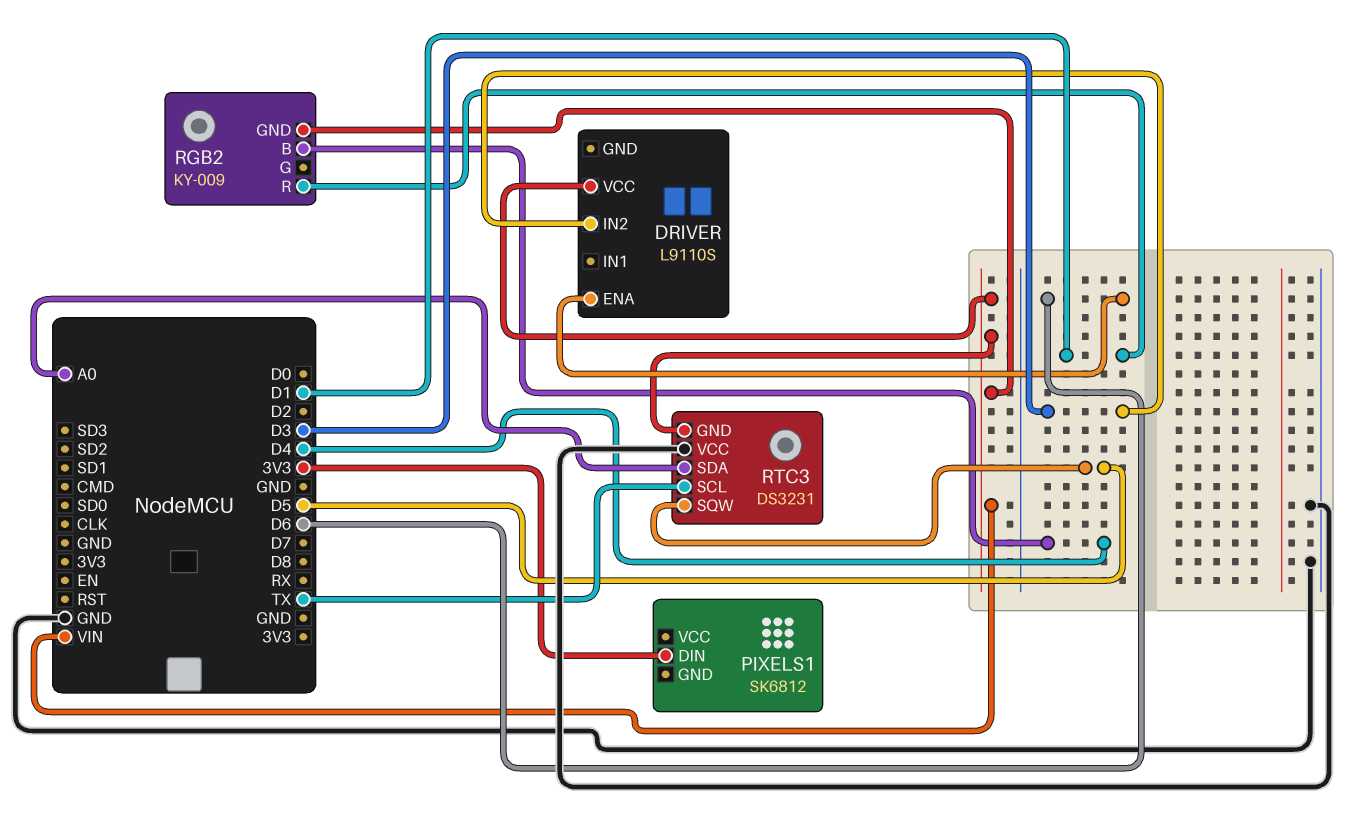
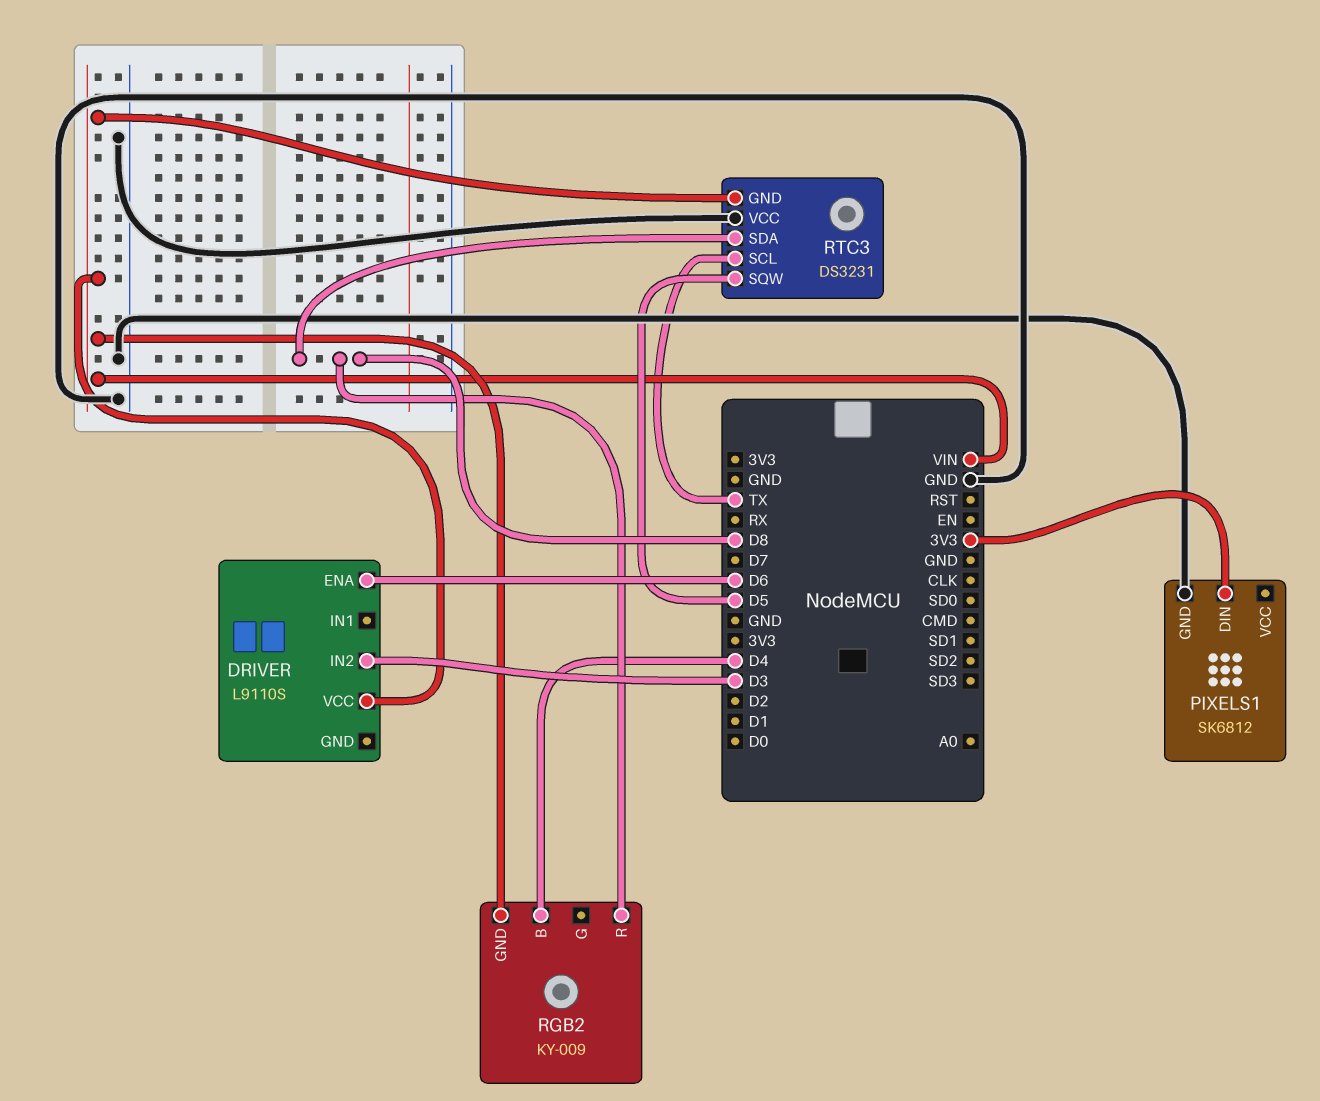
PIXELS1 pin GND: none -> GND
RGB2 pin R: D1 -> D8
RTC3 pin SDA: A0 -> D8

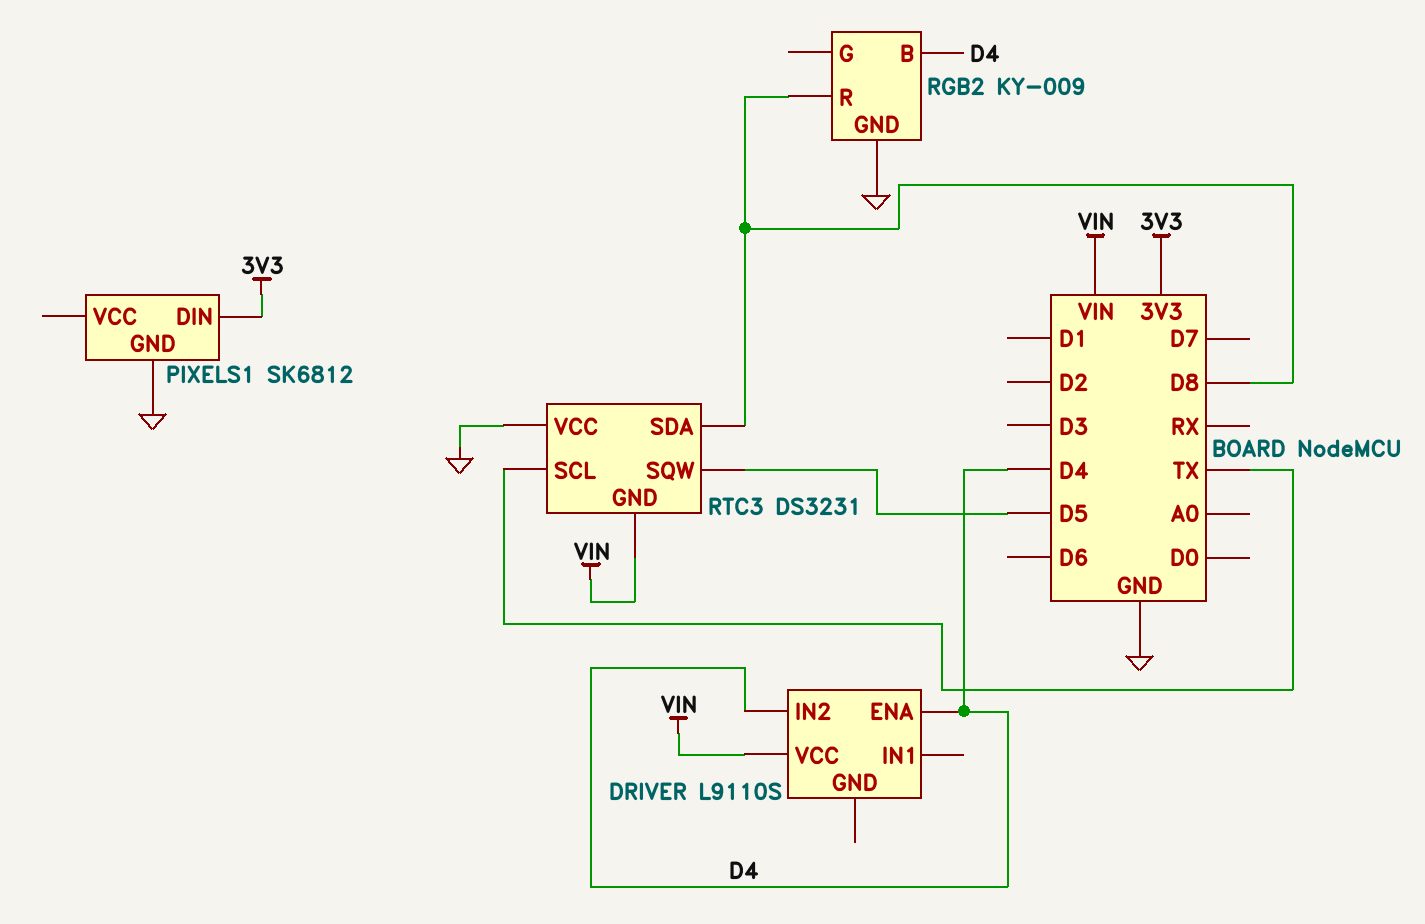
DRIVER pin ENA: D6 -> D4
DRIVER pin IN2: D3 -> D4
RGB2 pin GND: VIN -> GND

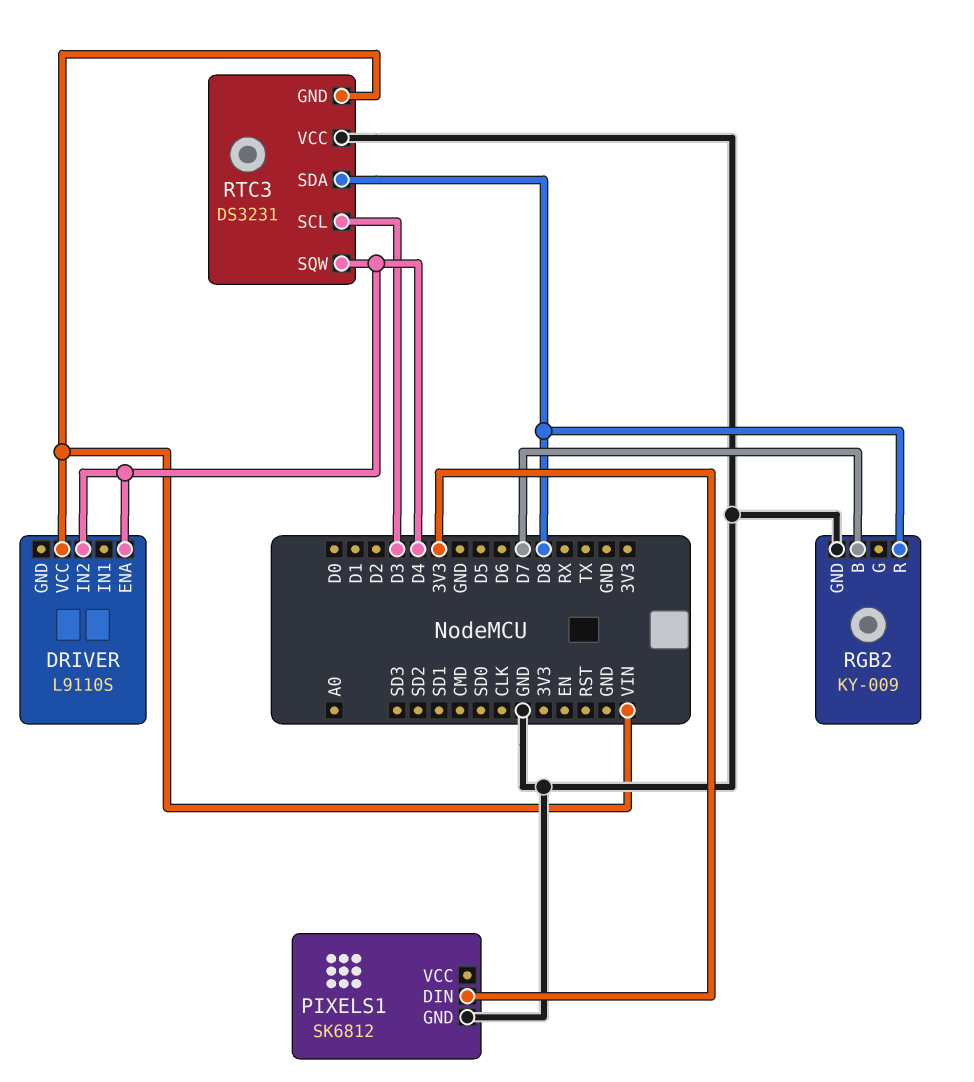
RGB2 pin B: D4 -> D7
RTC3 pin SCL: TX -> D3
RTC3 pin SQW: D5 -> D4

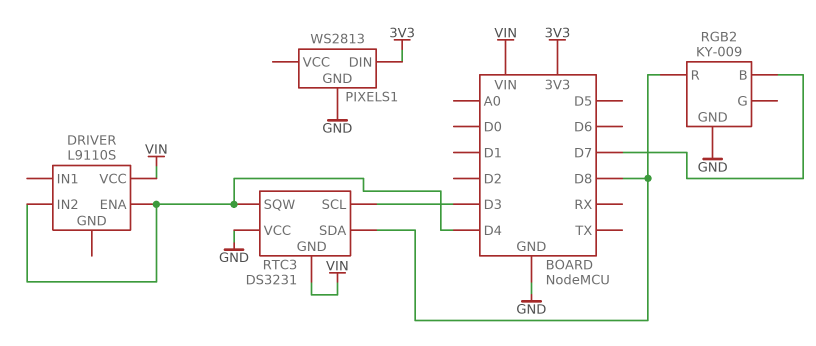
PIXELS1: SK6812 -> WS2813

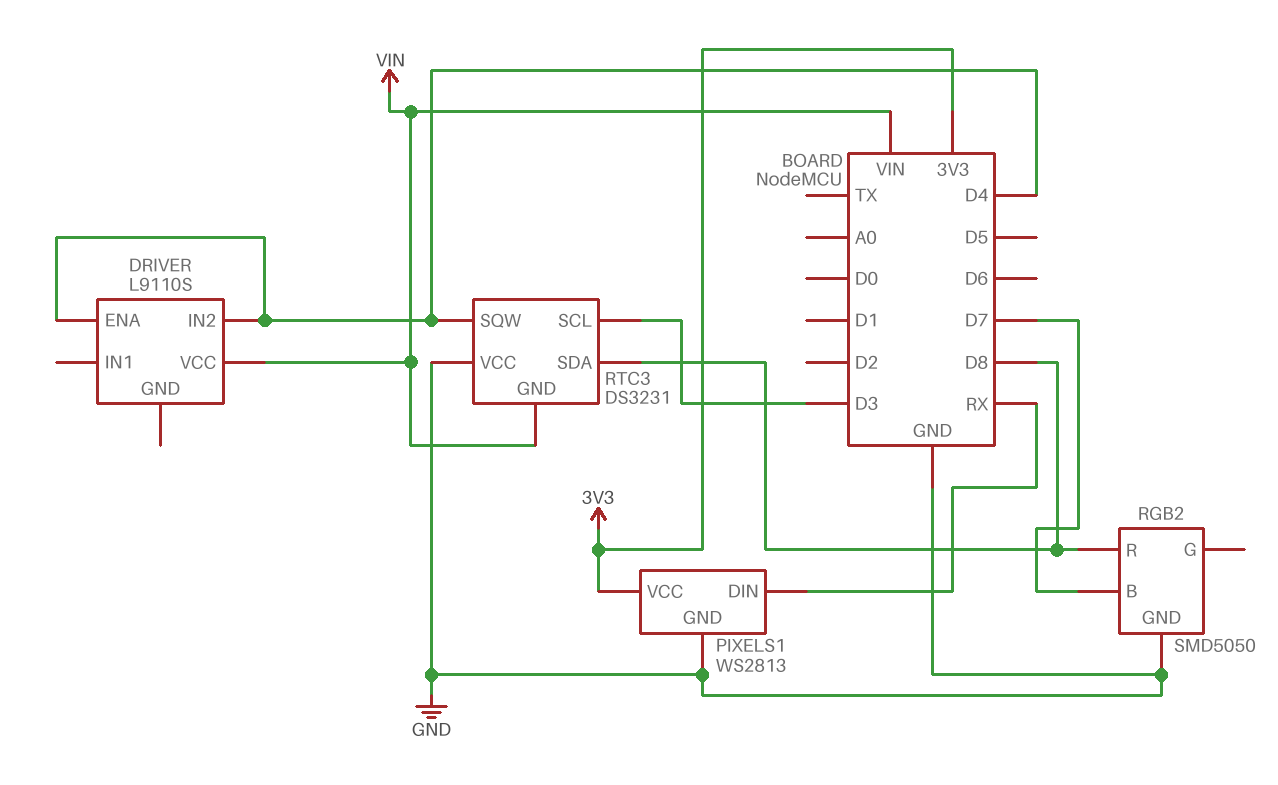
PIXELS1 pin DIN: 3V3 -> RX
PIXELS1 pin VCC: none -> 3V3
RGB2: KY-009 -> SMD5050

